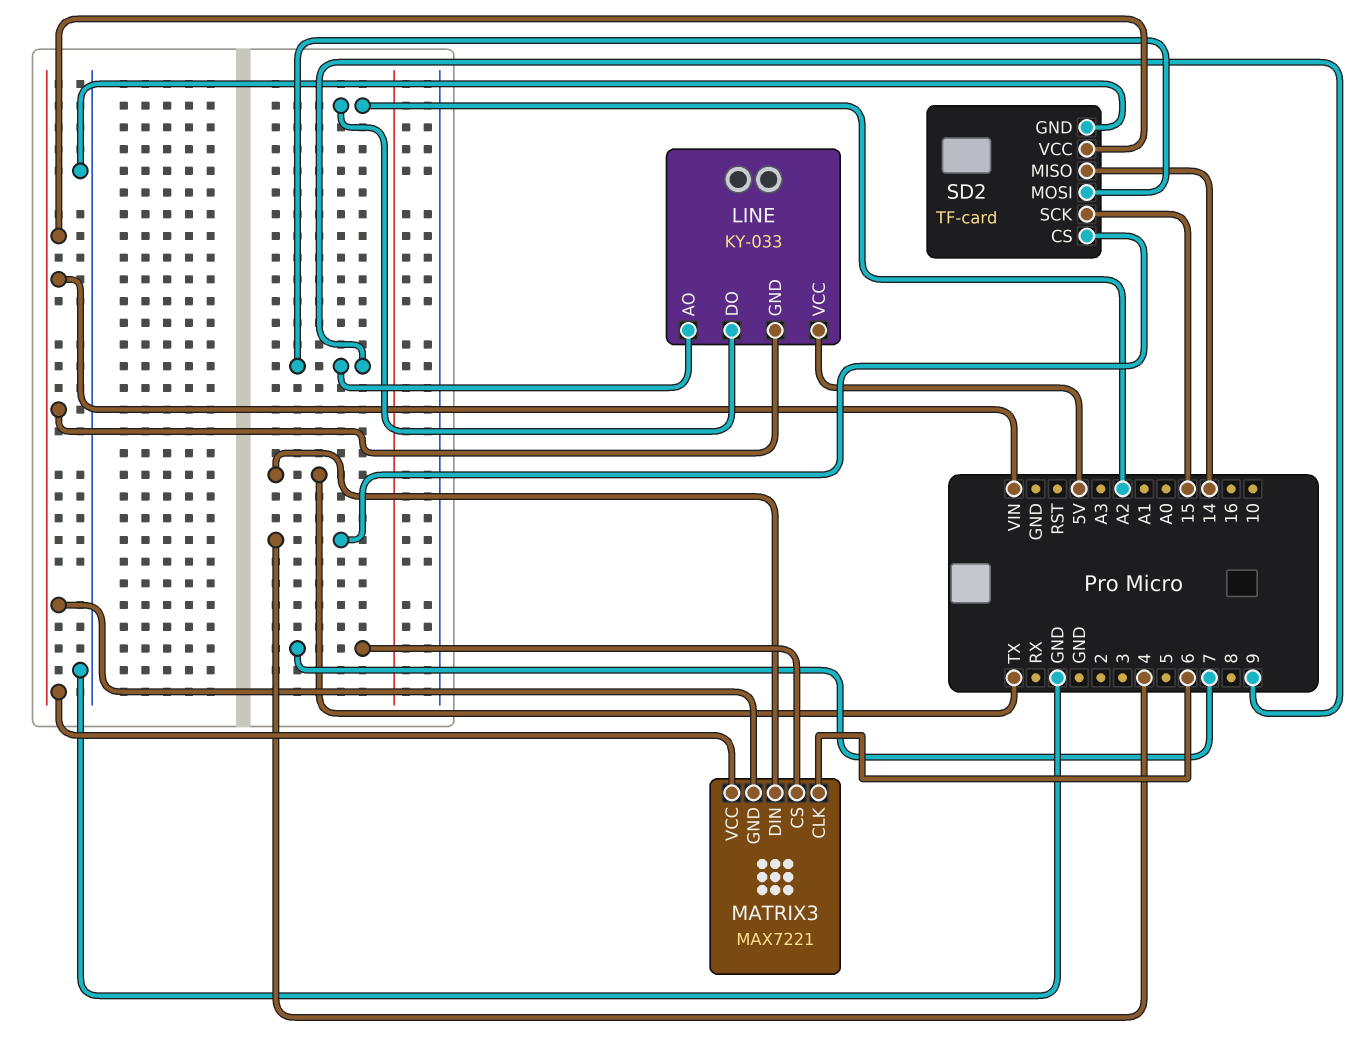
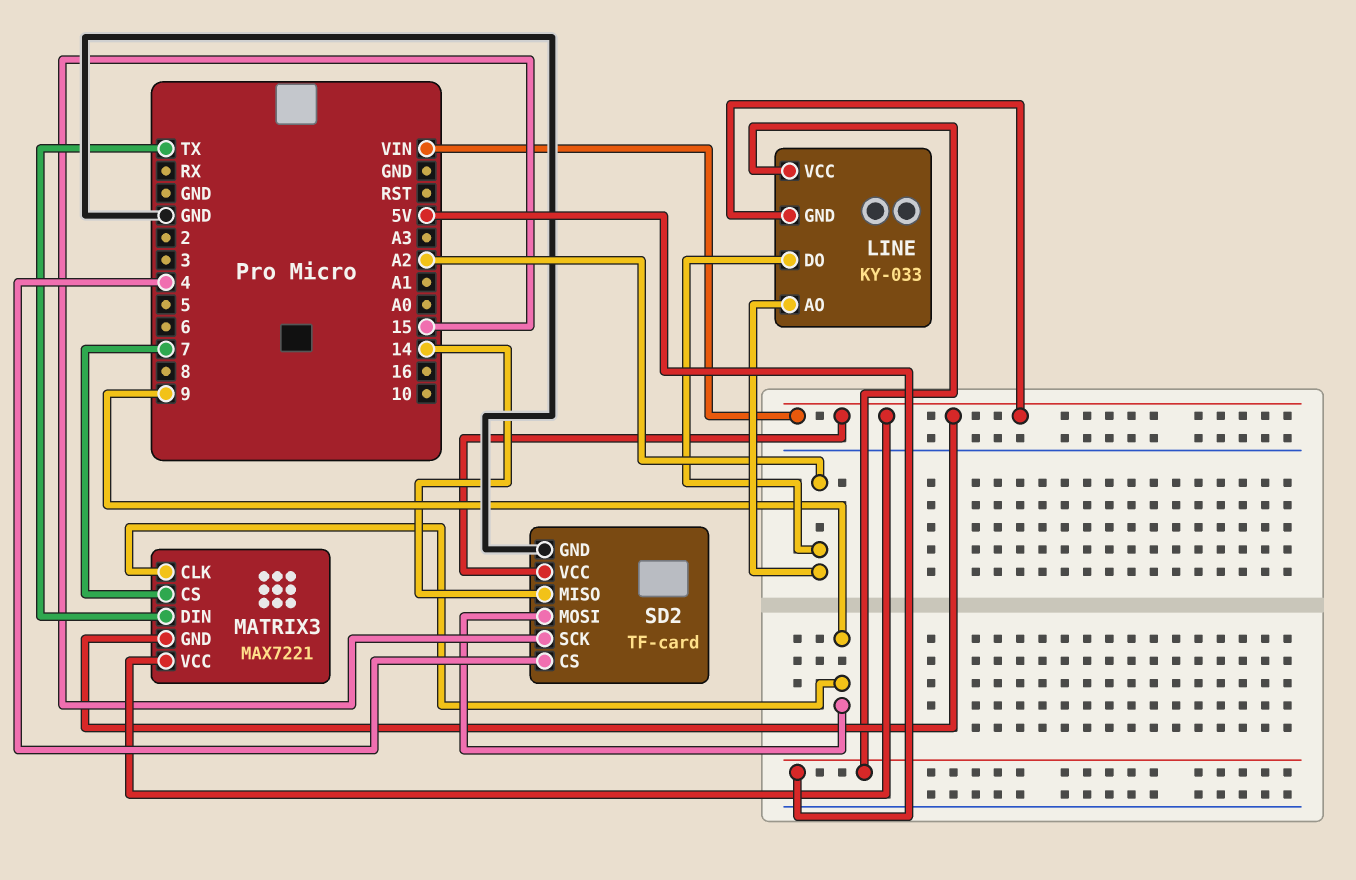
LINE pin AO: 9 -> A2
MATRIX3 pin CLK: 6 -> 9

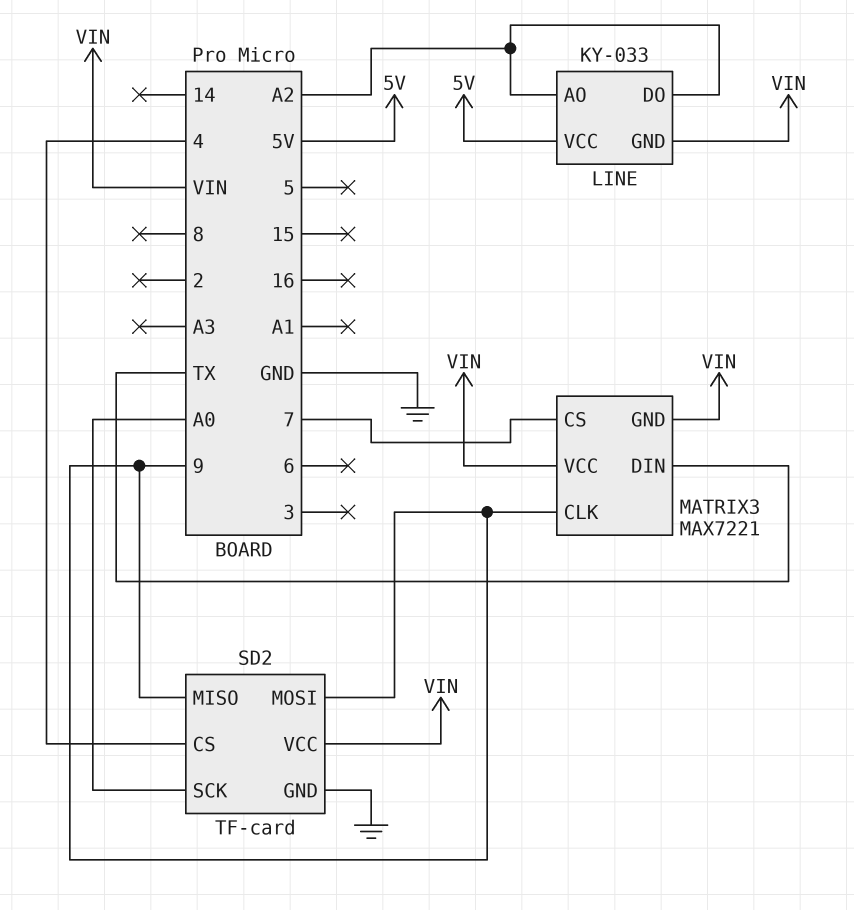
SD2 pin MISO: 14 -> 9
SD2 pin SCK: 15 -> A0

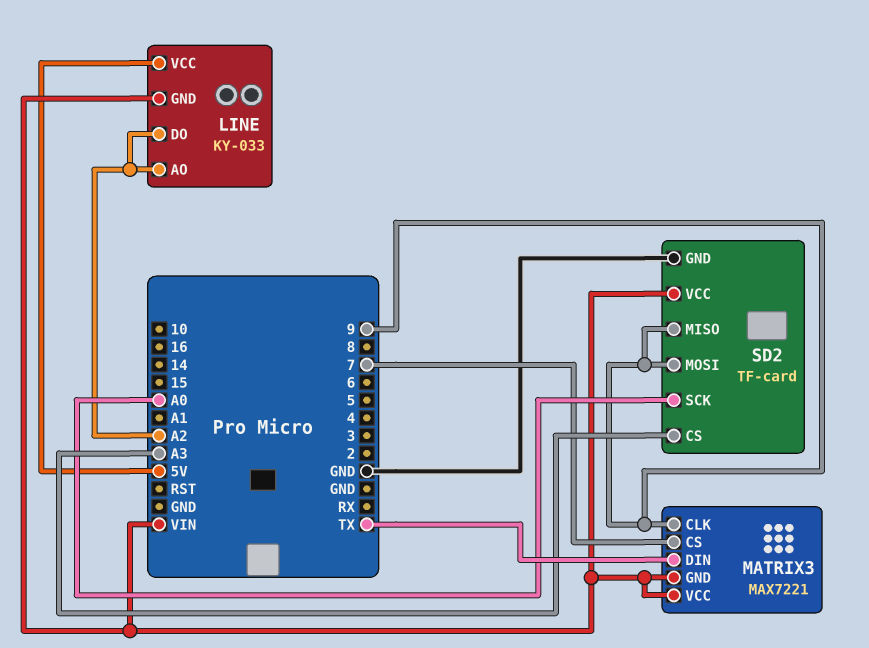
SD2 pin CS: 4 -> A3

